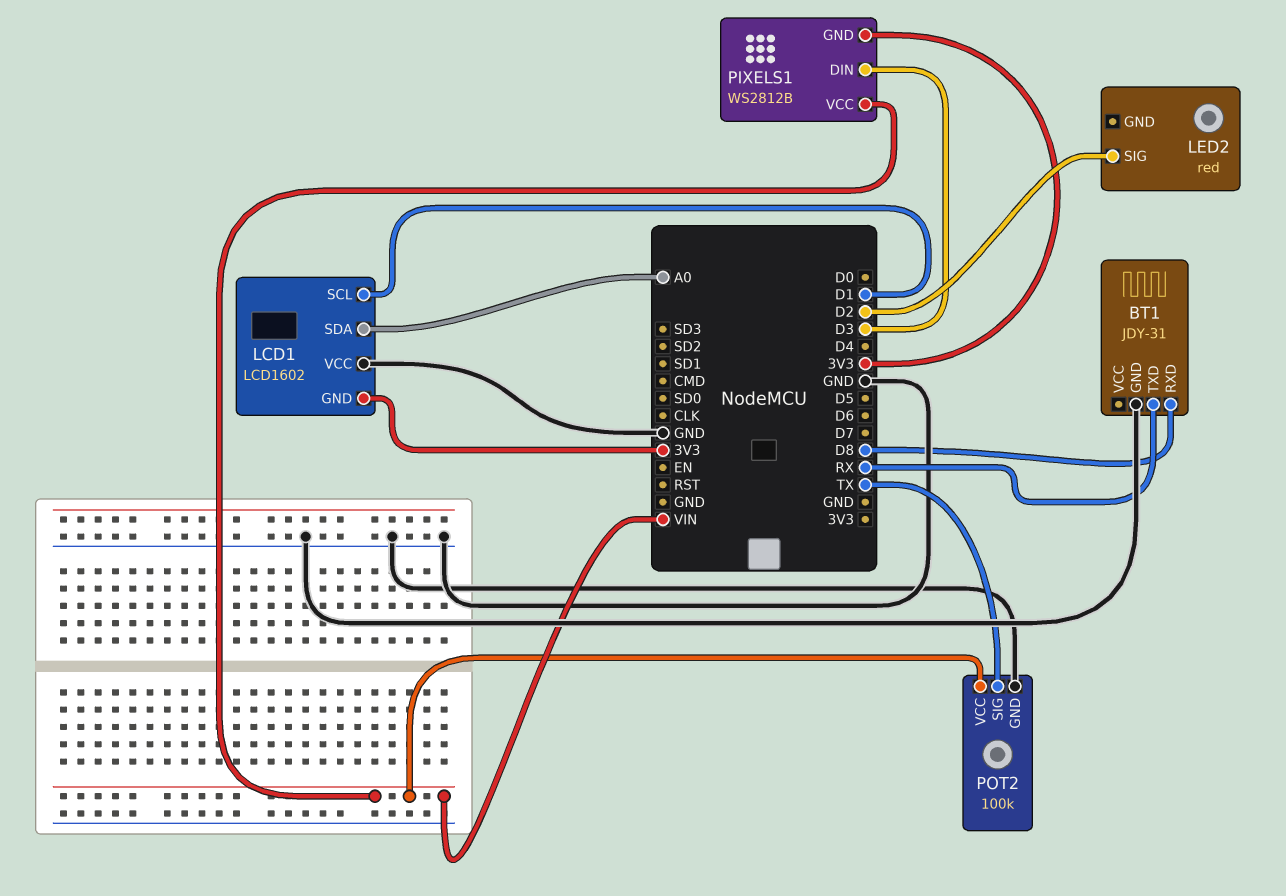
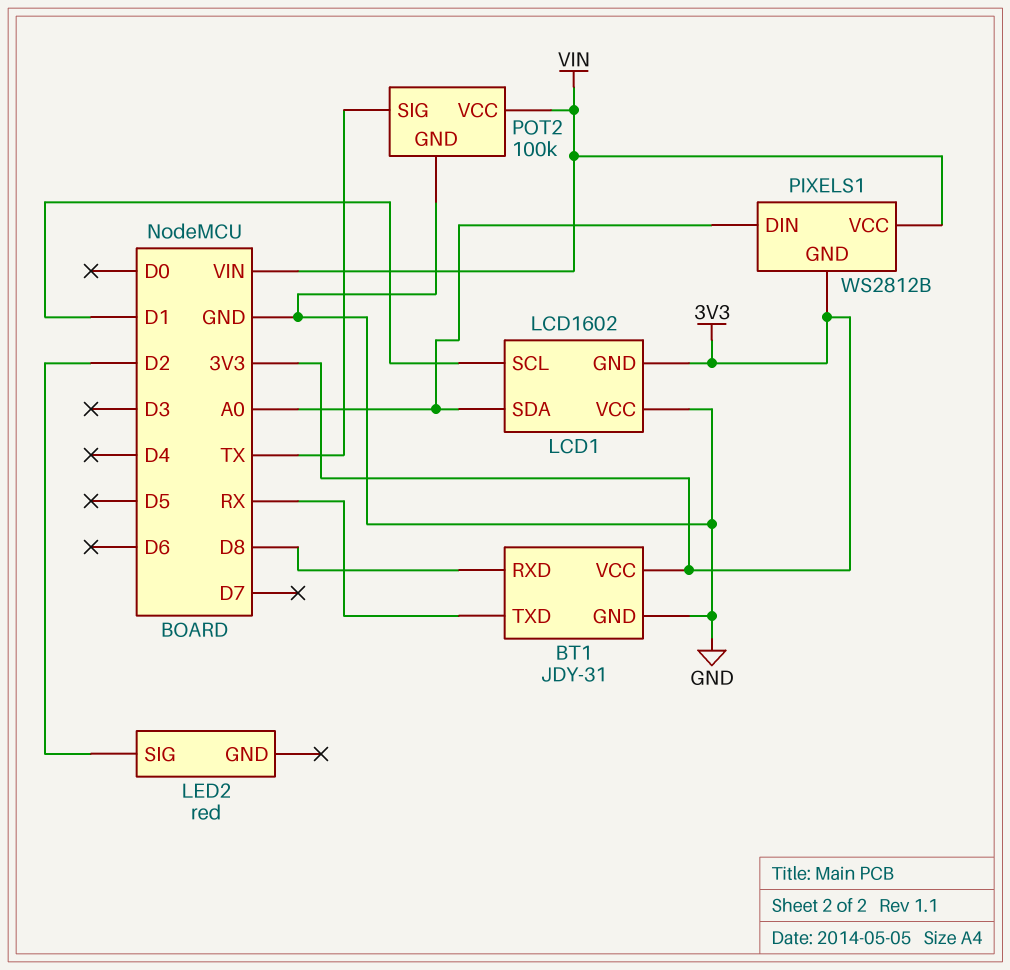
BT1 pin VCC: none -> 3V3
PIXELS1 pin DIN: D3 -> A0

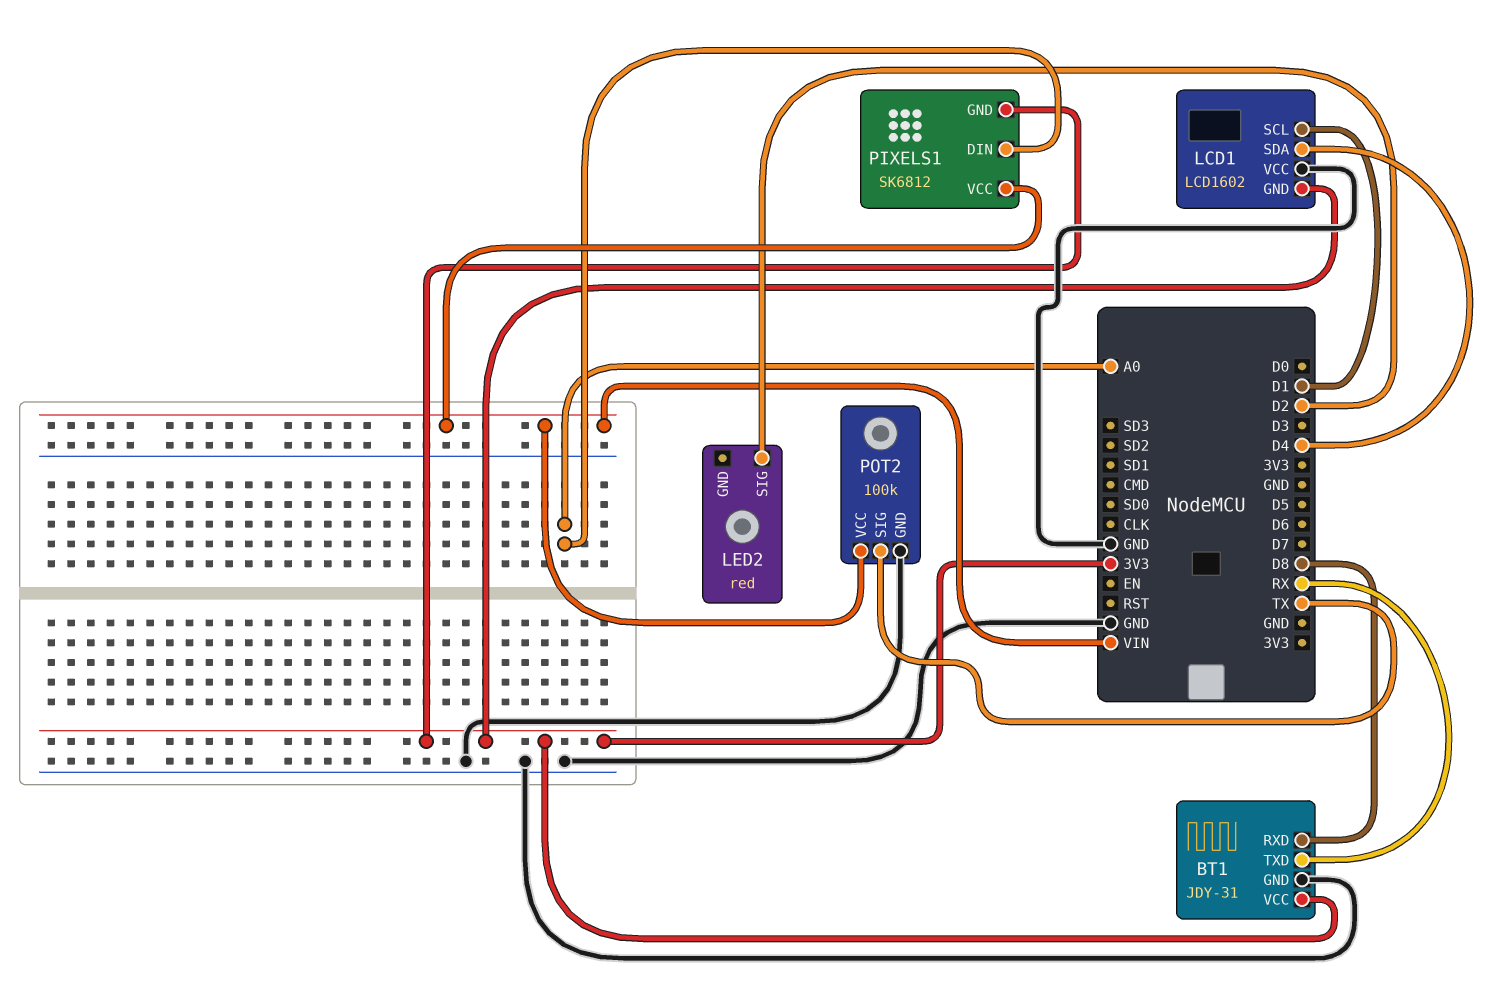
LCD1 pin SDA: A0 -> D4
PIXELS1: WS2812B -> SK6812

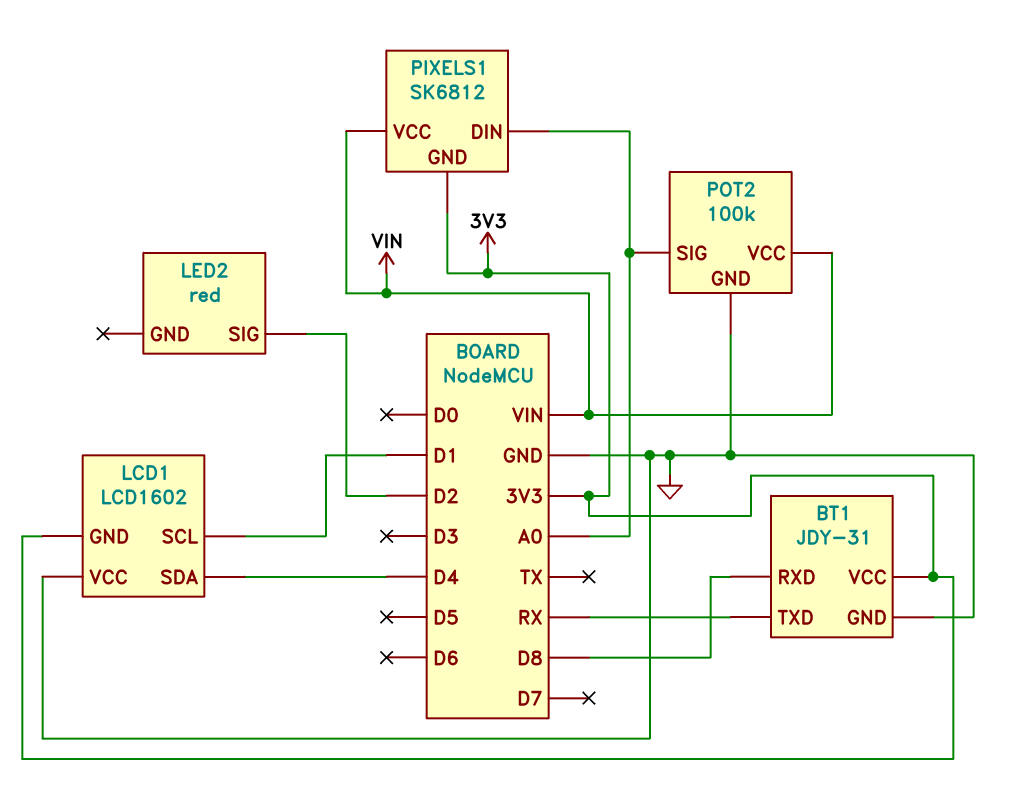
POT2 pin SIG: TX -> A0

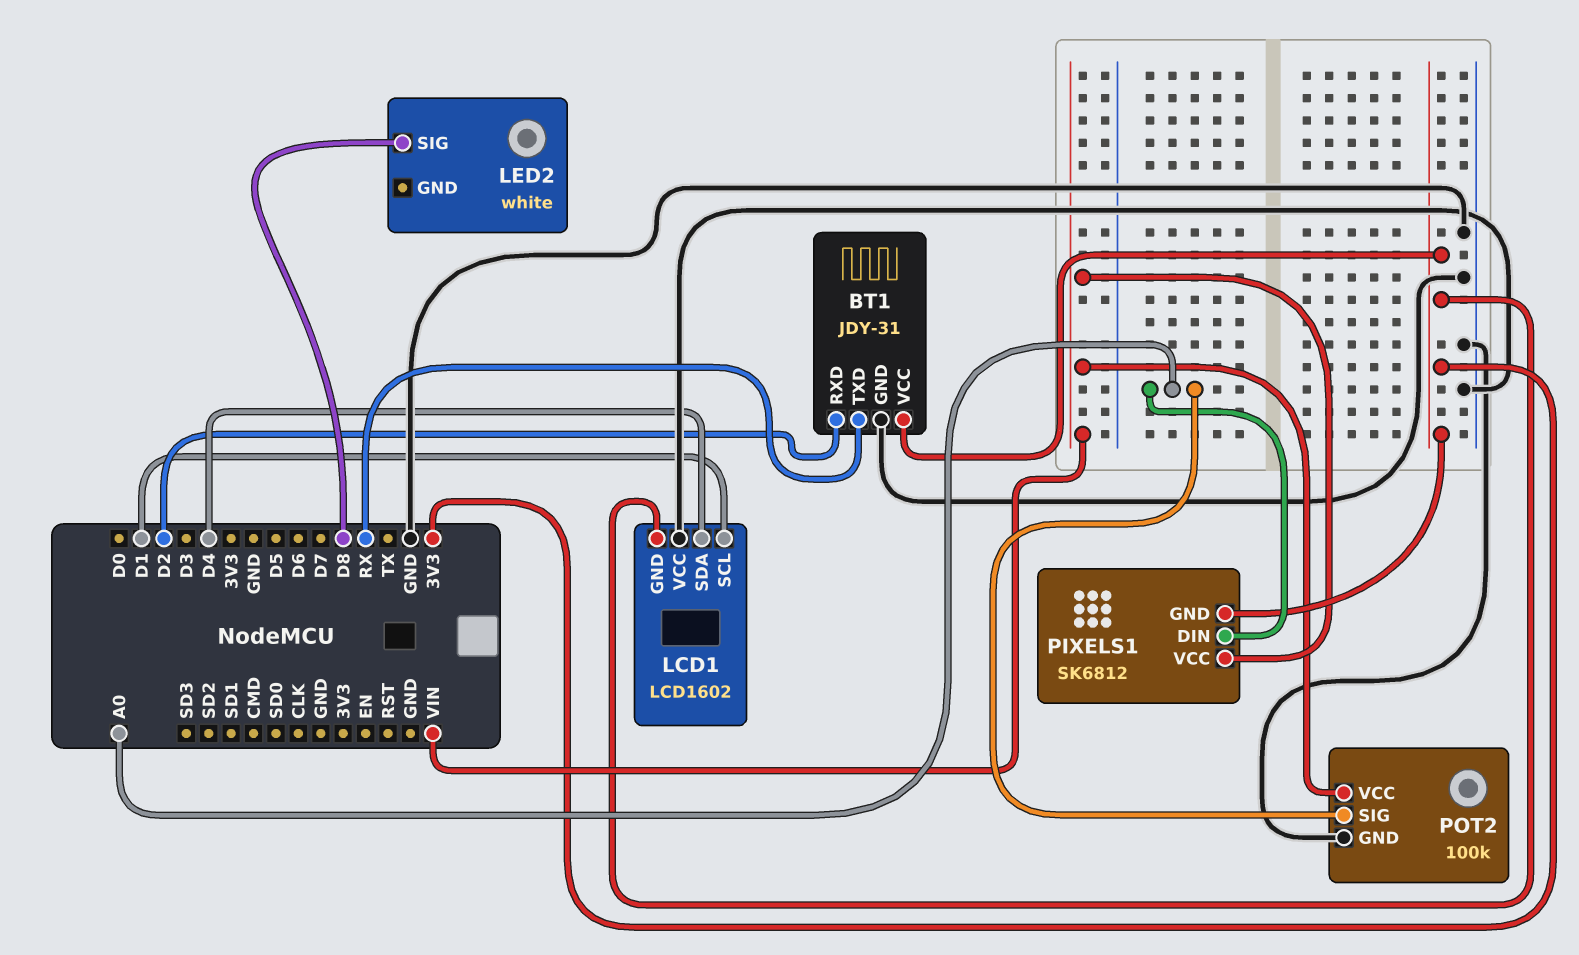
BT1 pin RXD: D8 -> D2
LED2: red -> white
LED2 pin SIG: D2 -> D8

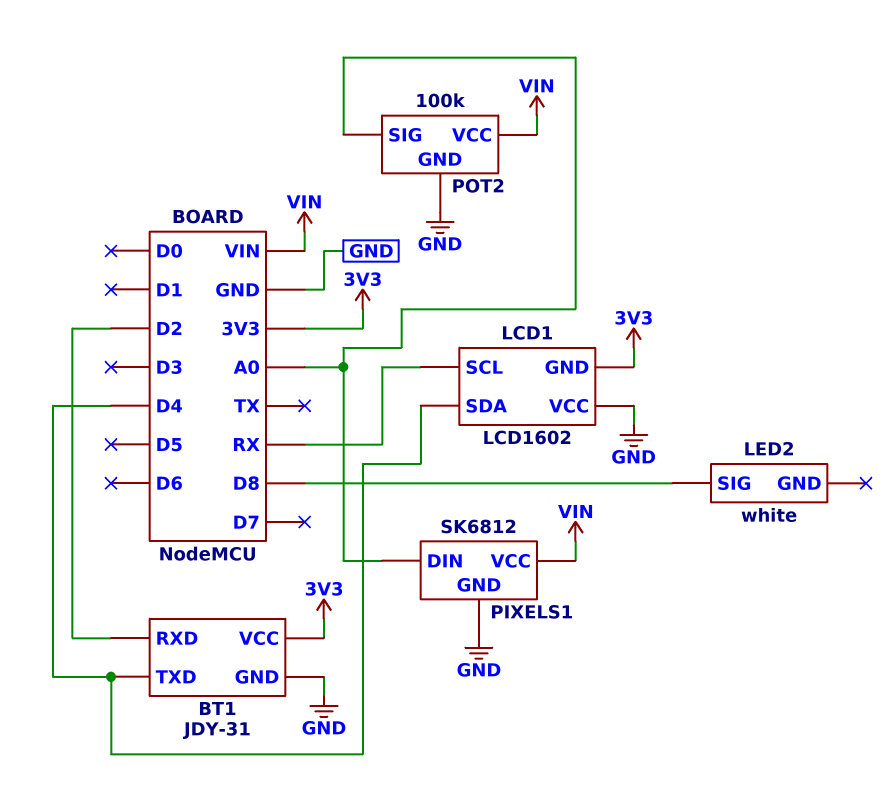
BT1 pin TXD: RX -> D4
LCD1 pin SCL: D1 -> RX
PIXELS1 pin GND: 3V3 -> GND

